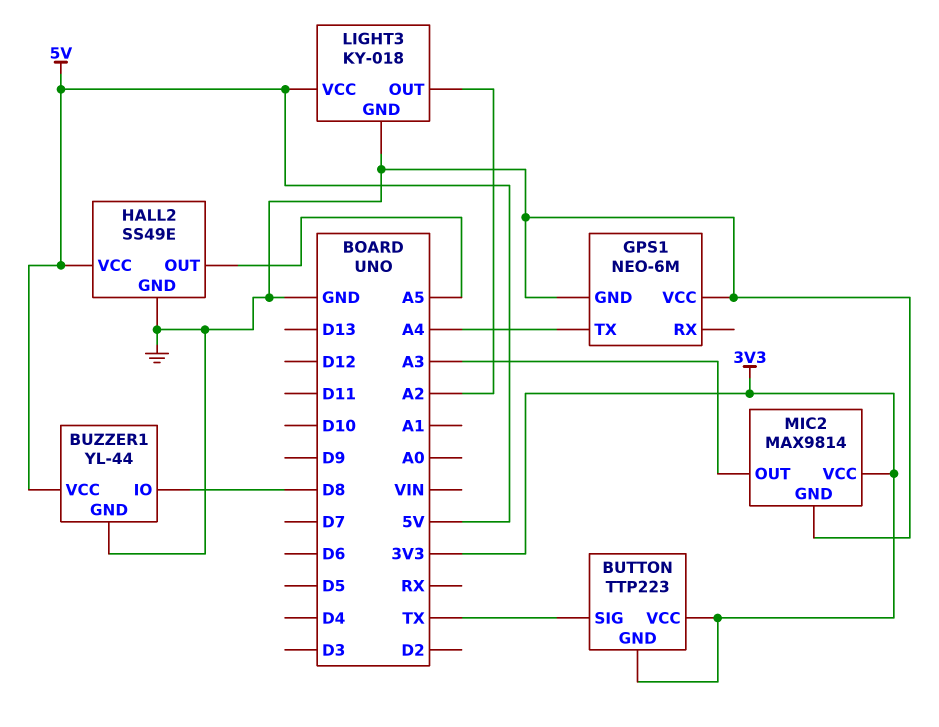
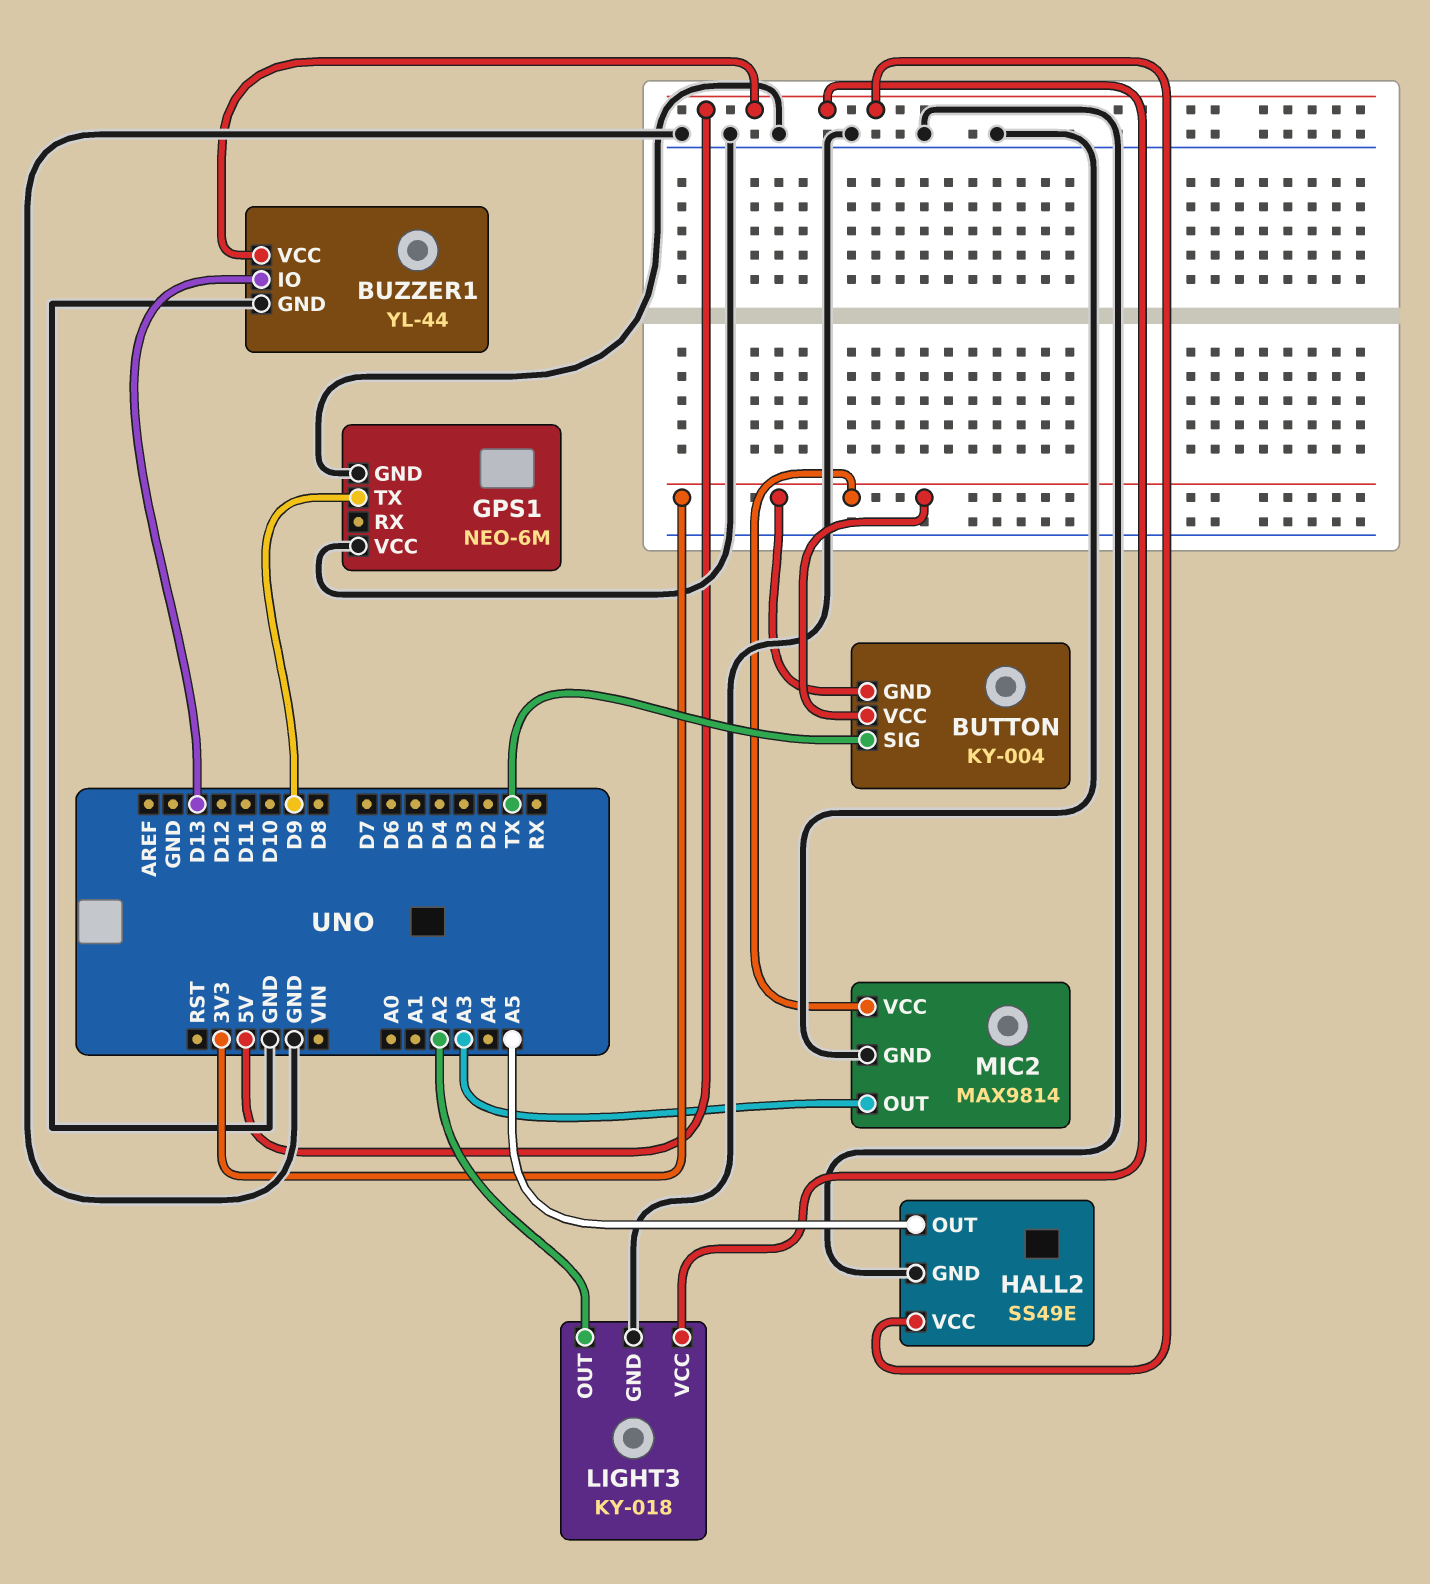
BUTTON: TTP223 -> KY-004
BUZZER1 pin IO: D8 -> D13
GPS1 pin TX: A4 -> D9

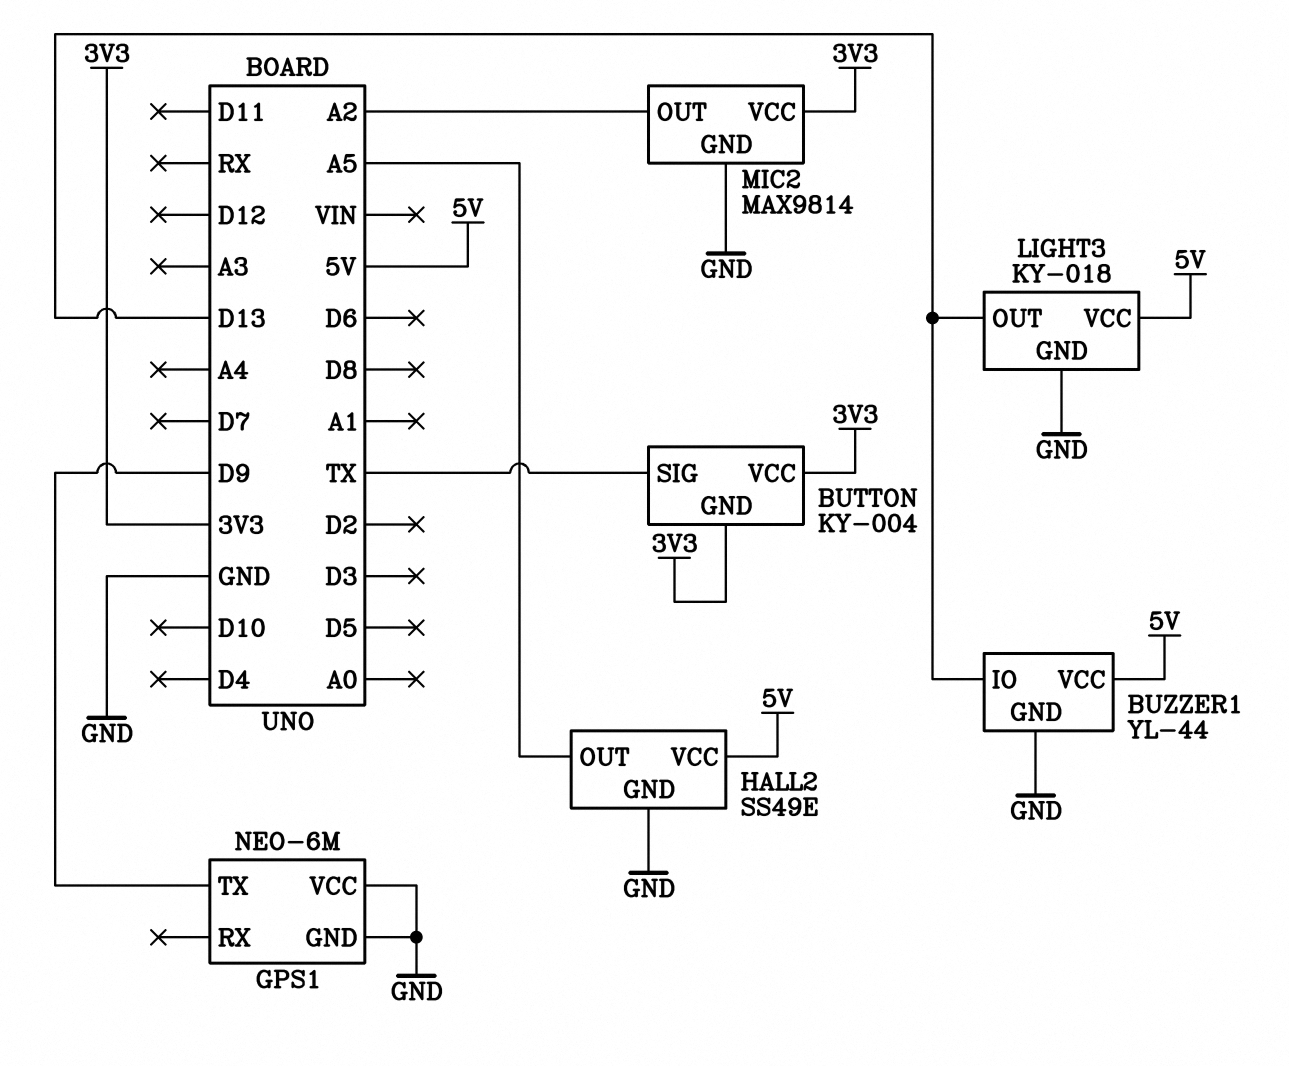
LIGHT3 pin OUT: A2 -> D13
MIC2 pin OUT: A3 -> A2

